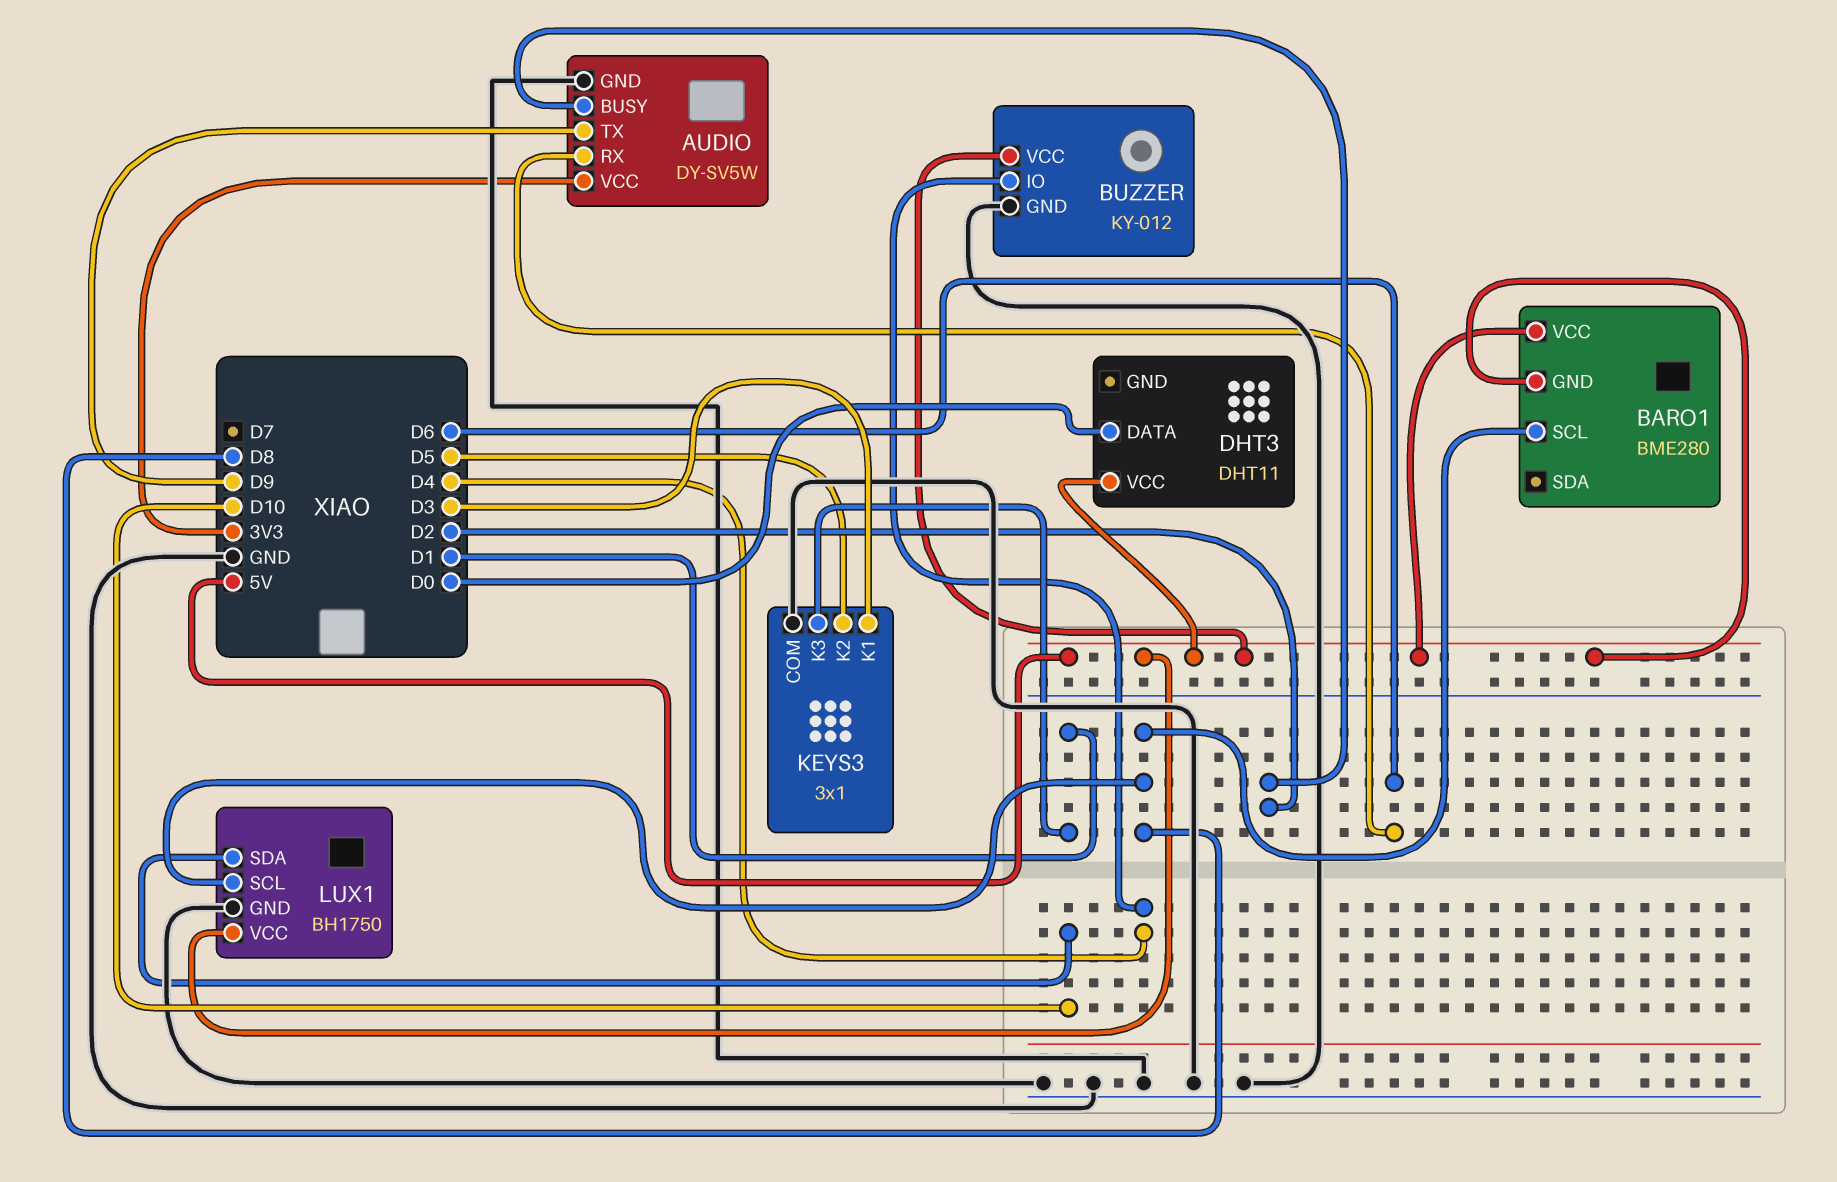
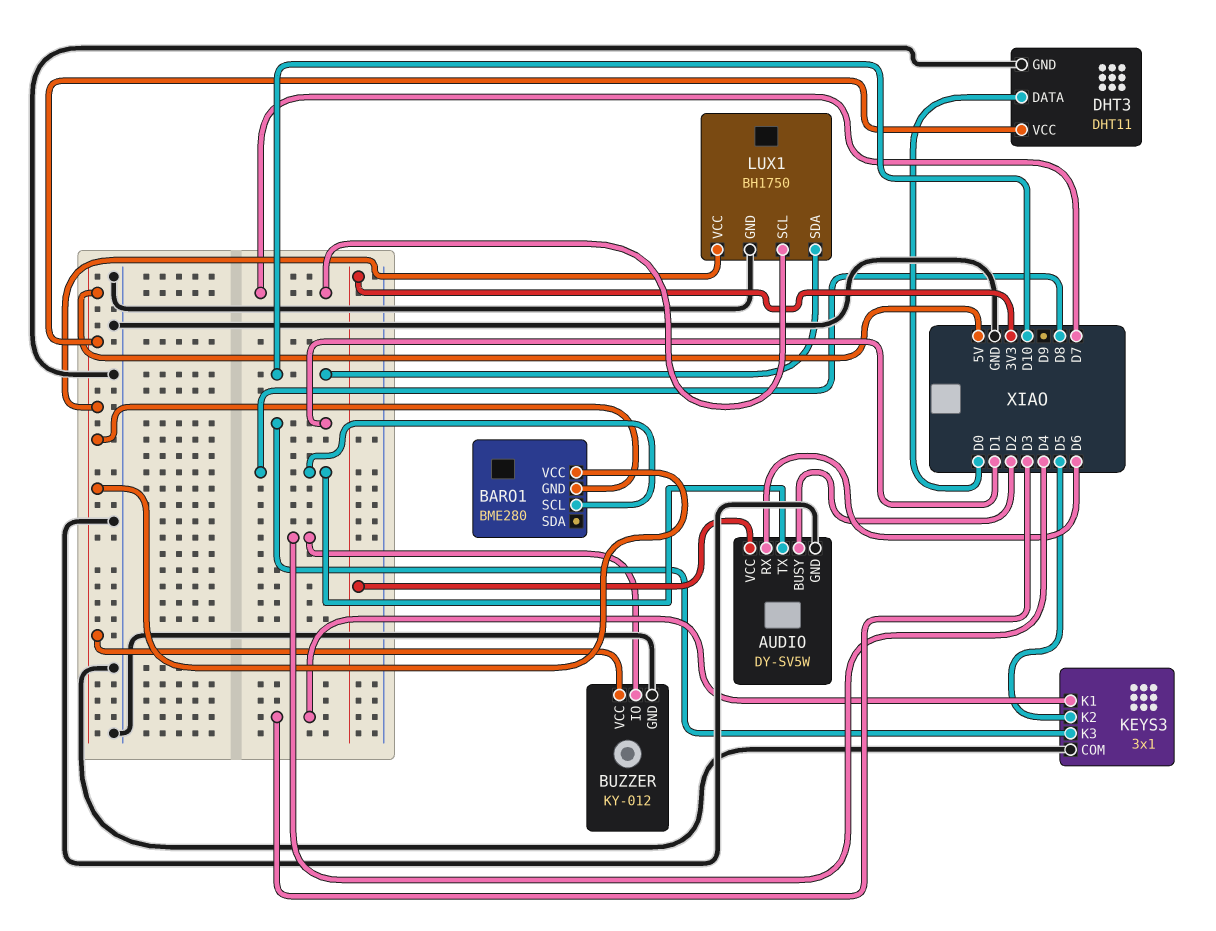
AUDIO pin TX: D9 -> D8
DHT3 pin GND: none -> GND
LUX1 pin SCL: D8 -> D7

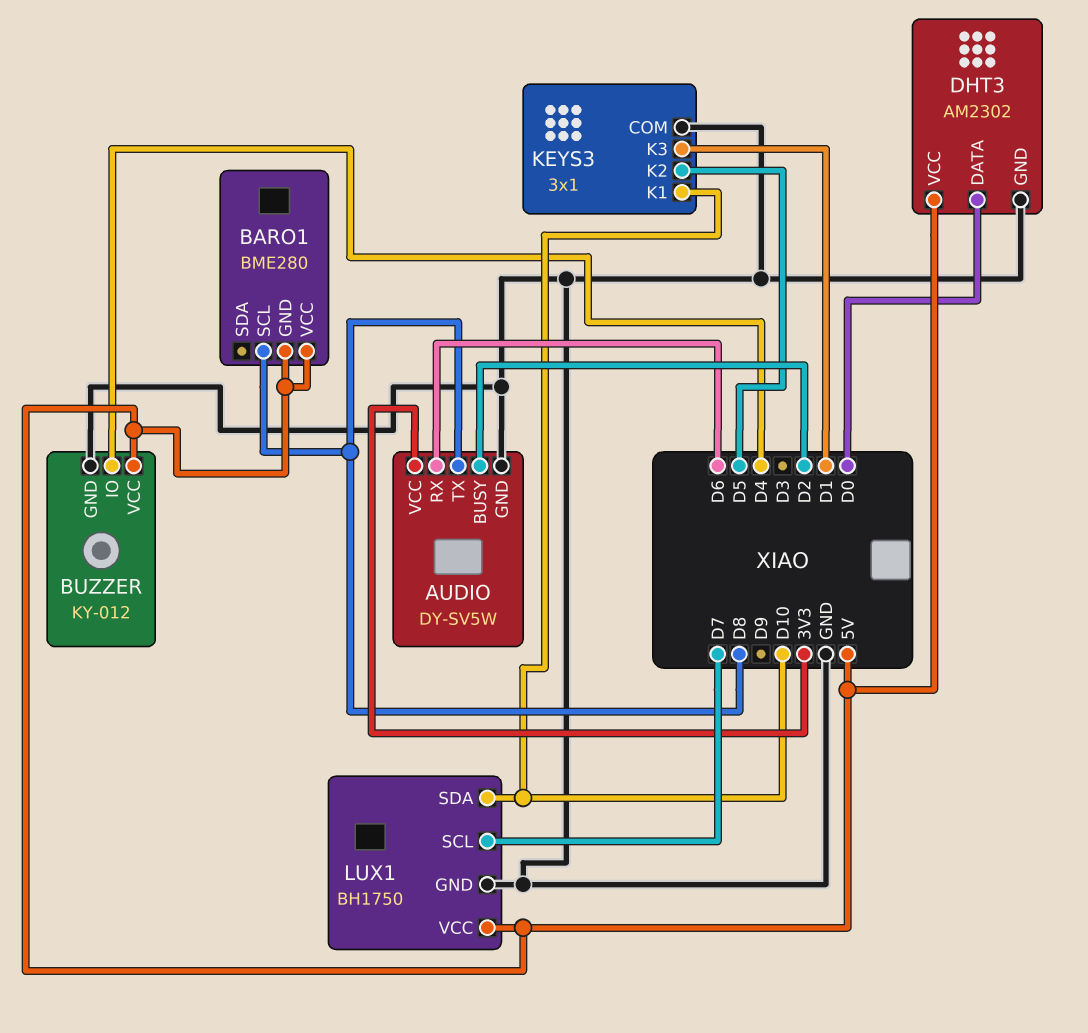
DHT3: DHT11 -> AM2302
KEYS3 pin K1: D3 -> D10

